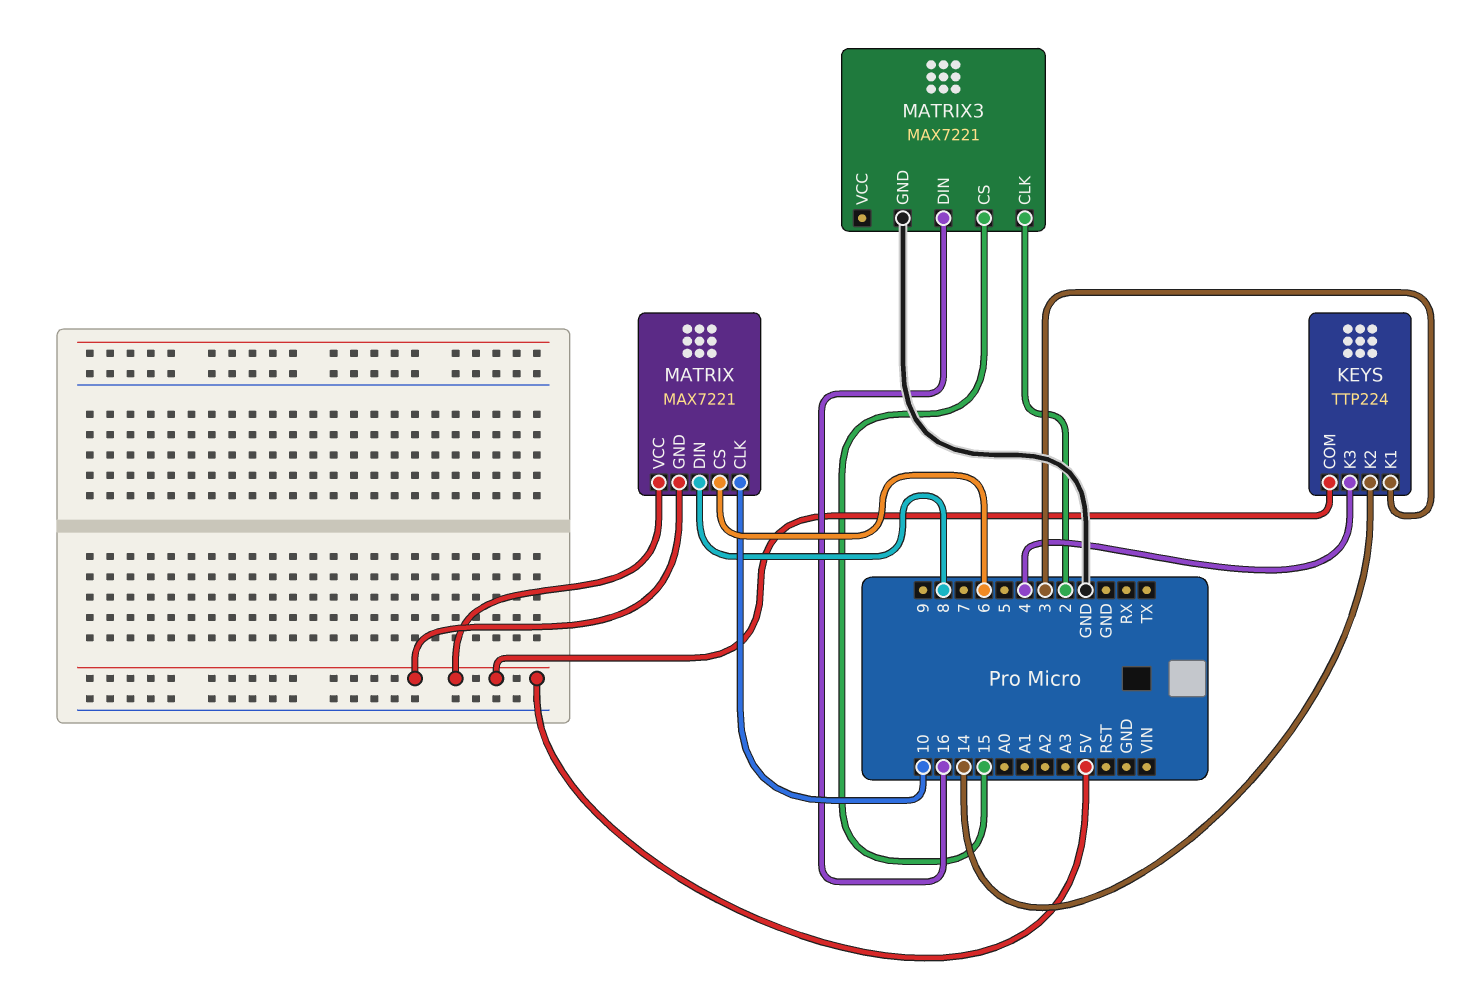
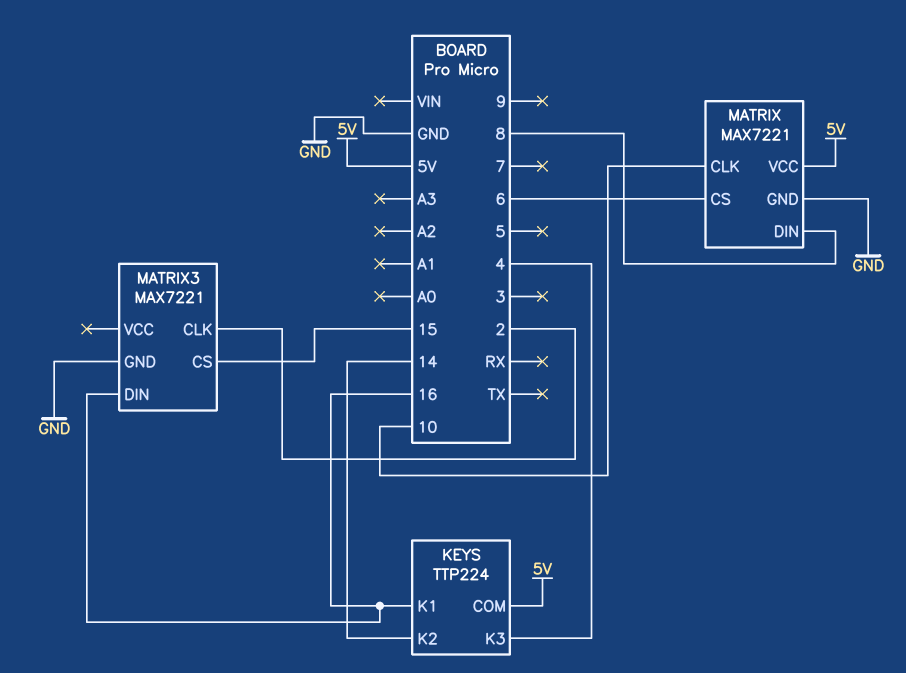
KEYS pin K1: 3 -> 16
MATRIX pin GND: 5V -> GND

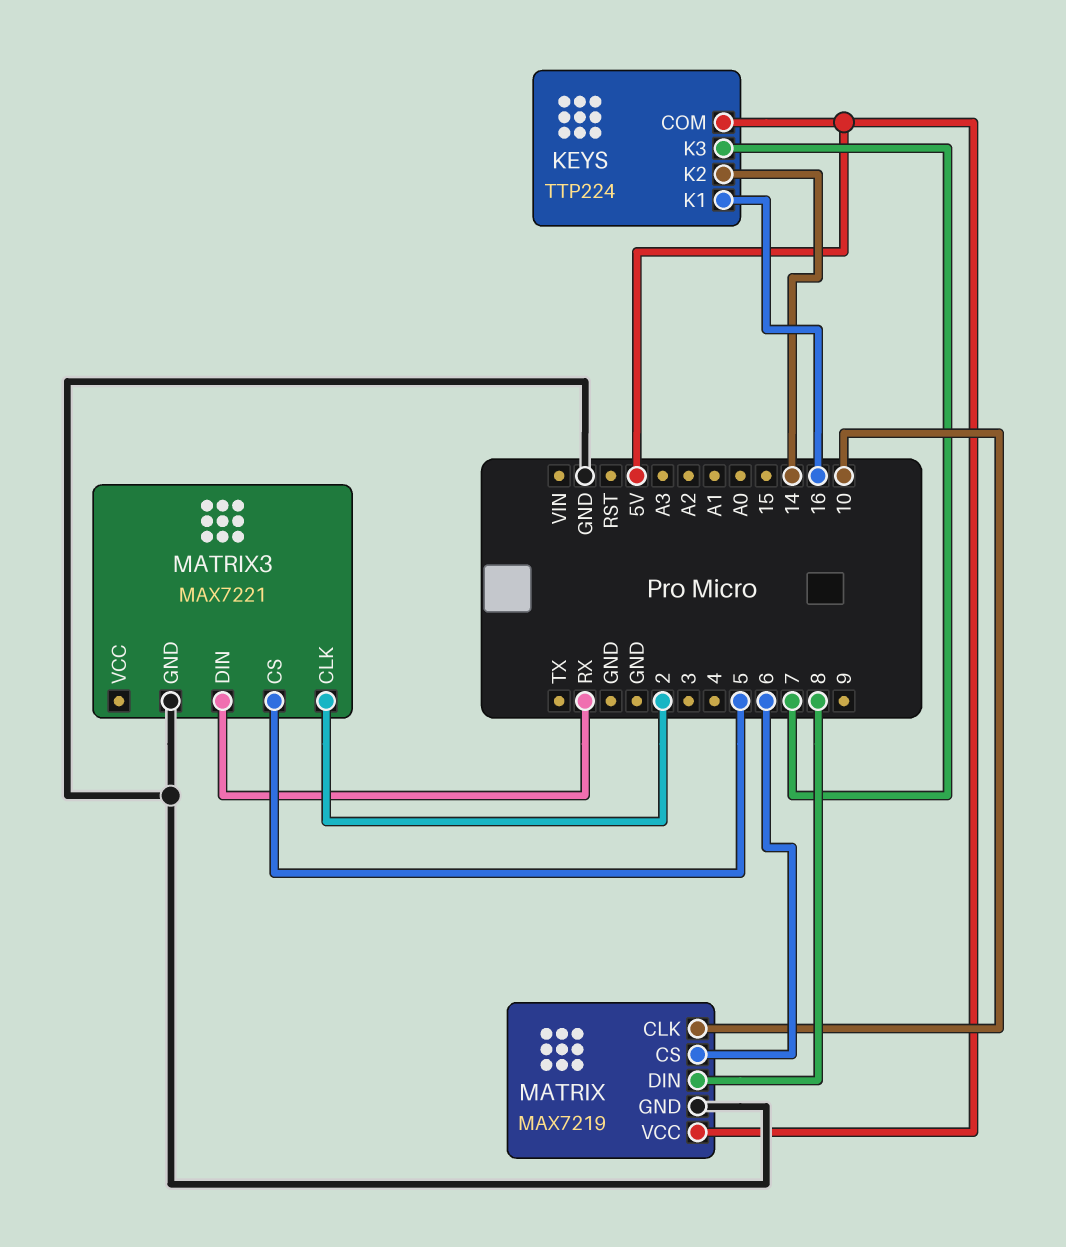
KEYS pin K3: 4 -> 7
MATRIX: MAX7221 -> MAX7219
MATRIX3 pin CS: 15 -> 5
MATRIX3 pin DIN: 16 -> RX

